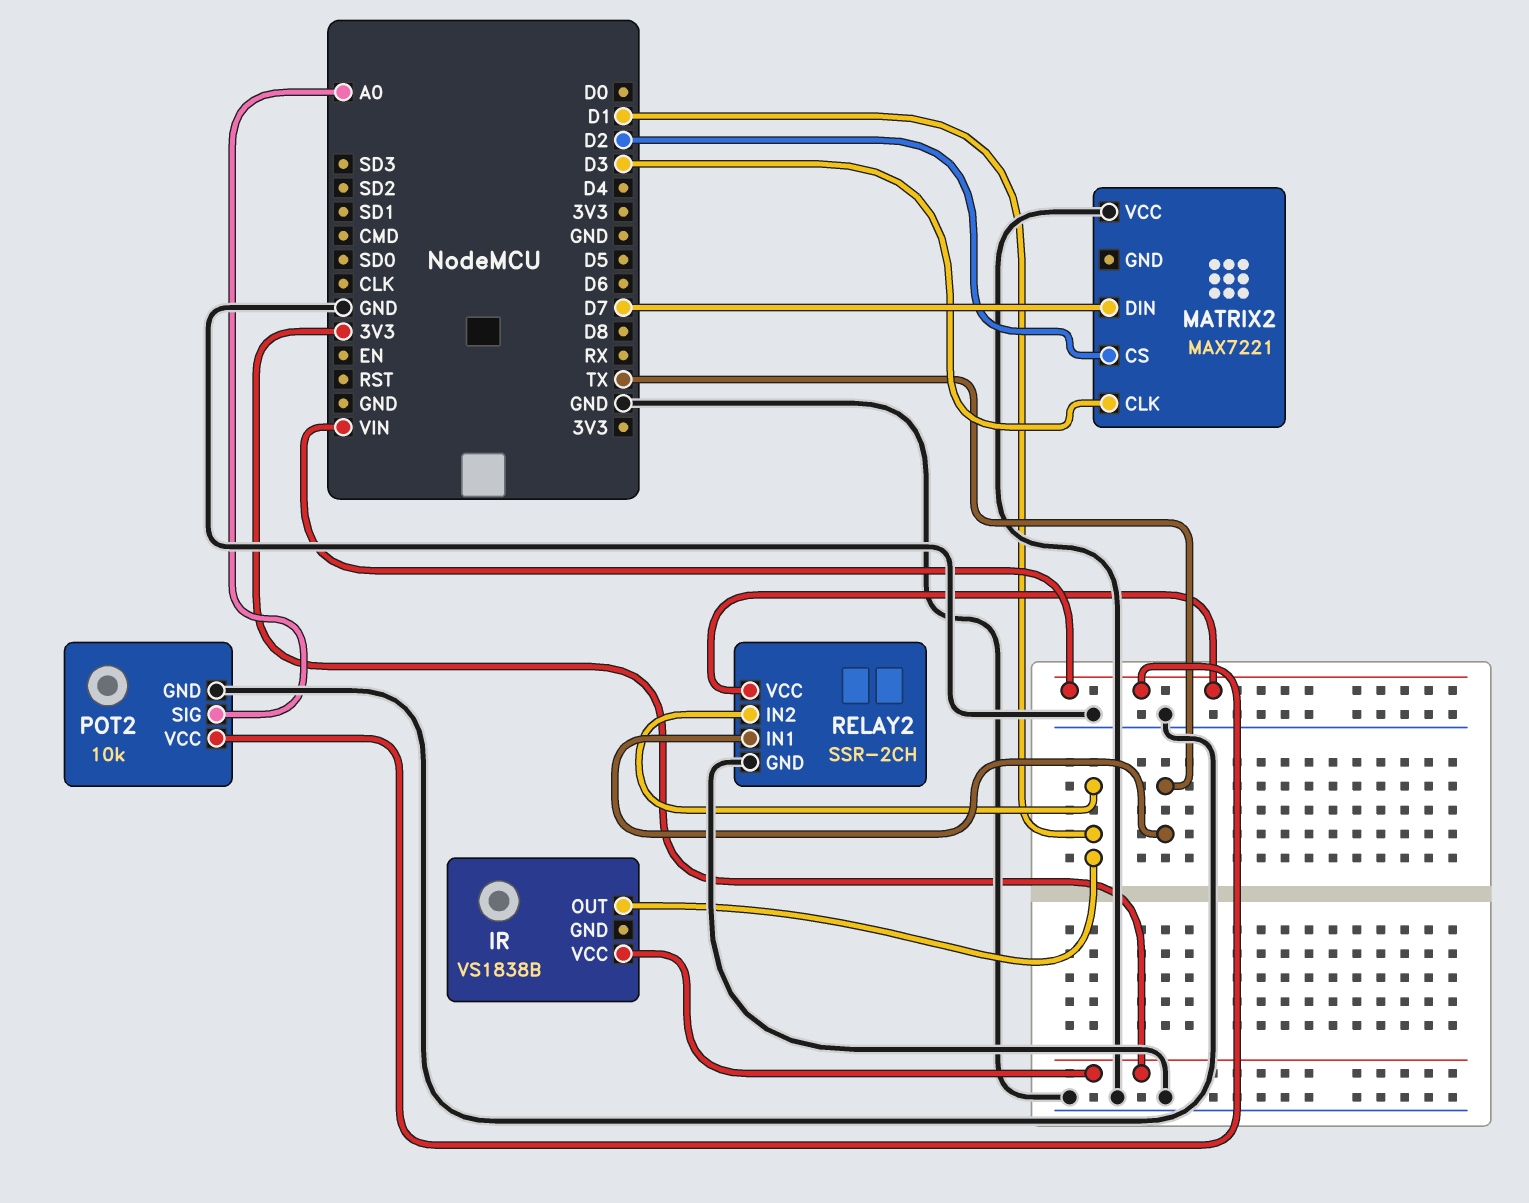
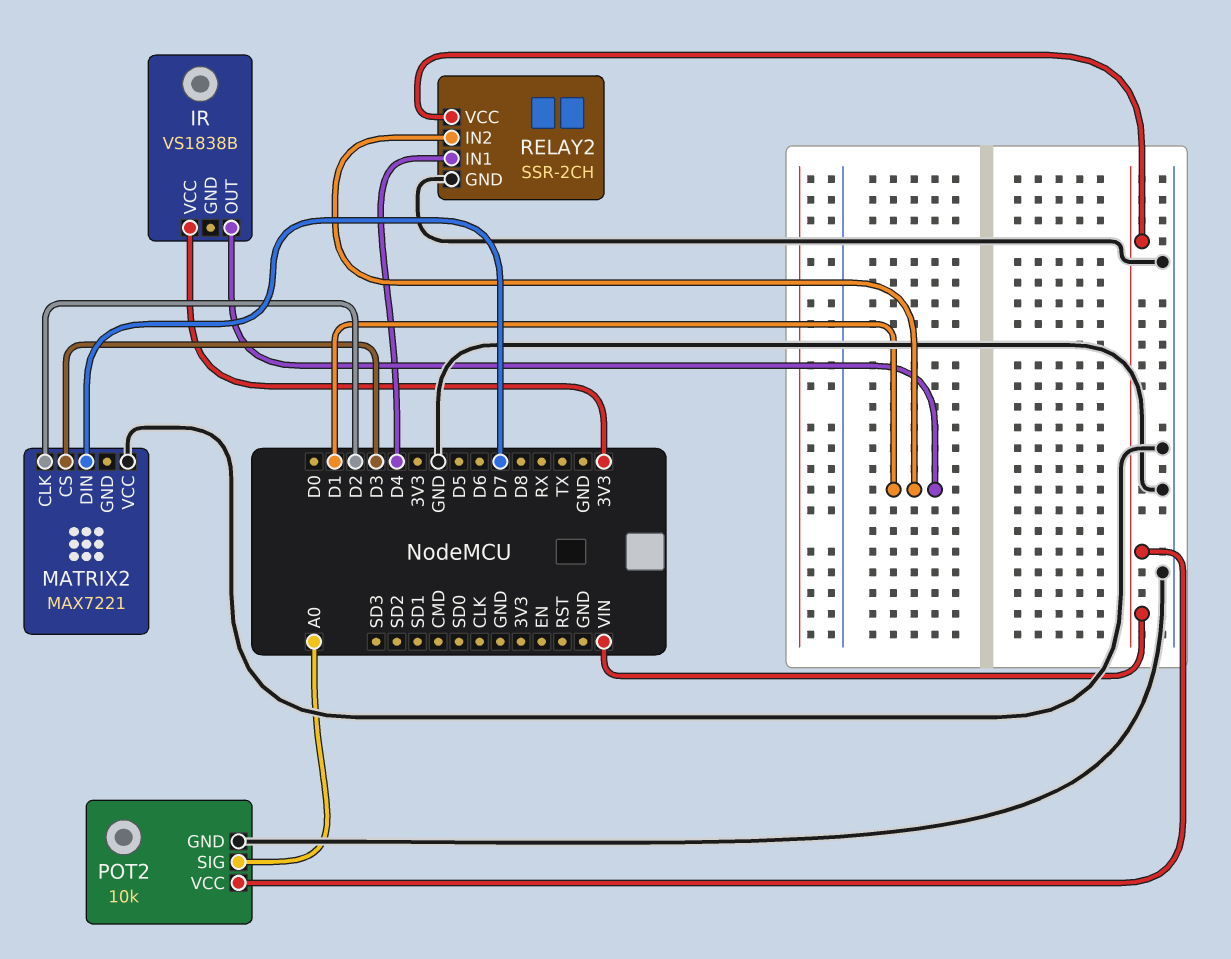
MATRIX2 pin CLK: D3 -> D2
MATRIX2 pin CS: D2 -> D3
RELAY2 pin IN1: TX -> D4

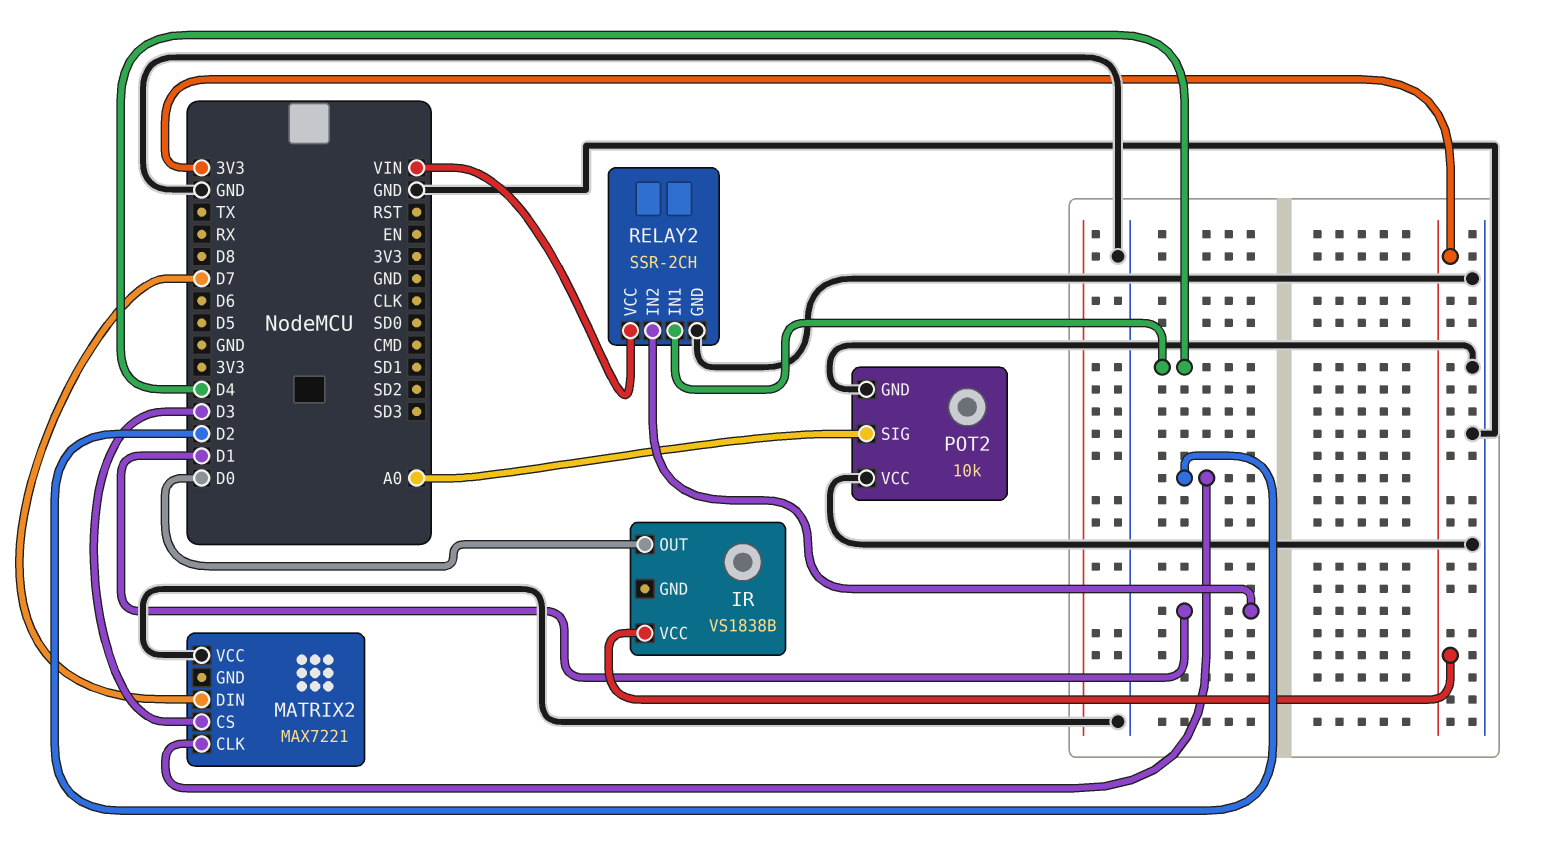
IR pin OUT: D1 -> D0
POT2 pin VCC: VIN -> GND

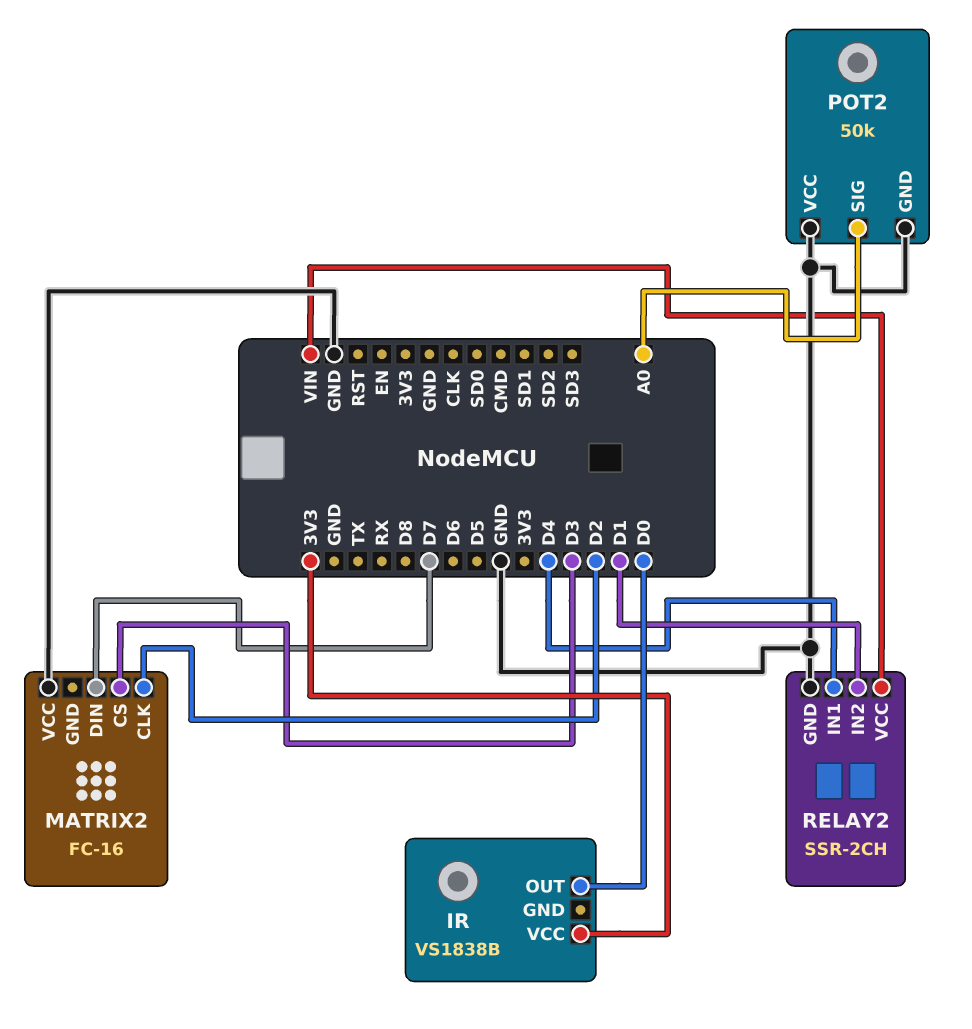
MATRIX2: MAX7221 -> FC-16
POT2: 10k -> 50k

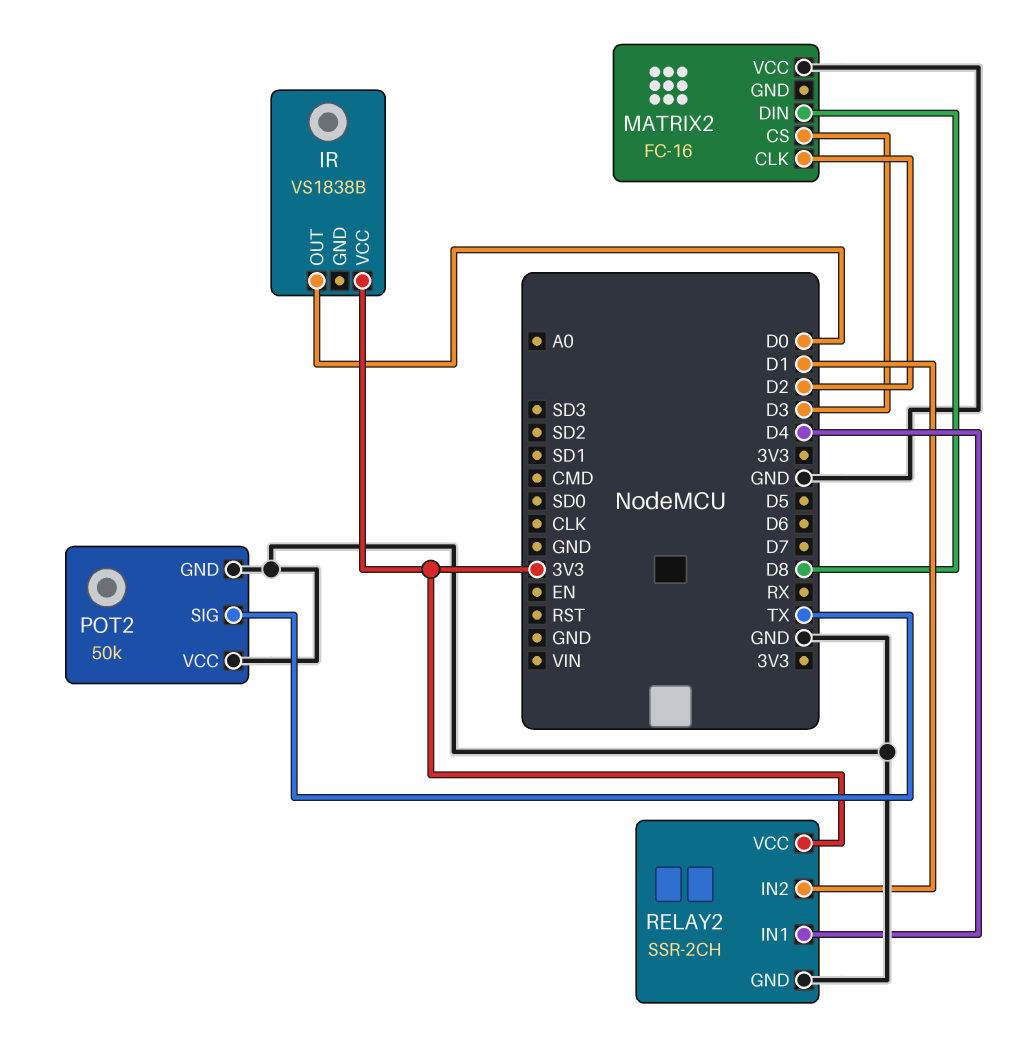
MATRIX2 pin DIN: D7 -> D8
POT2 pin SIG: A0 -> TX
RELAY2 pin VCC: VIN -> 3V3

